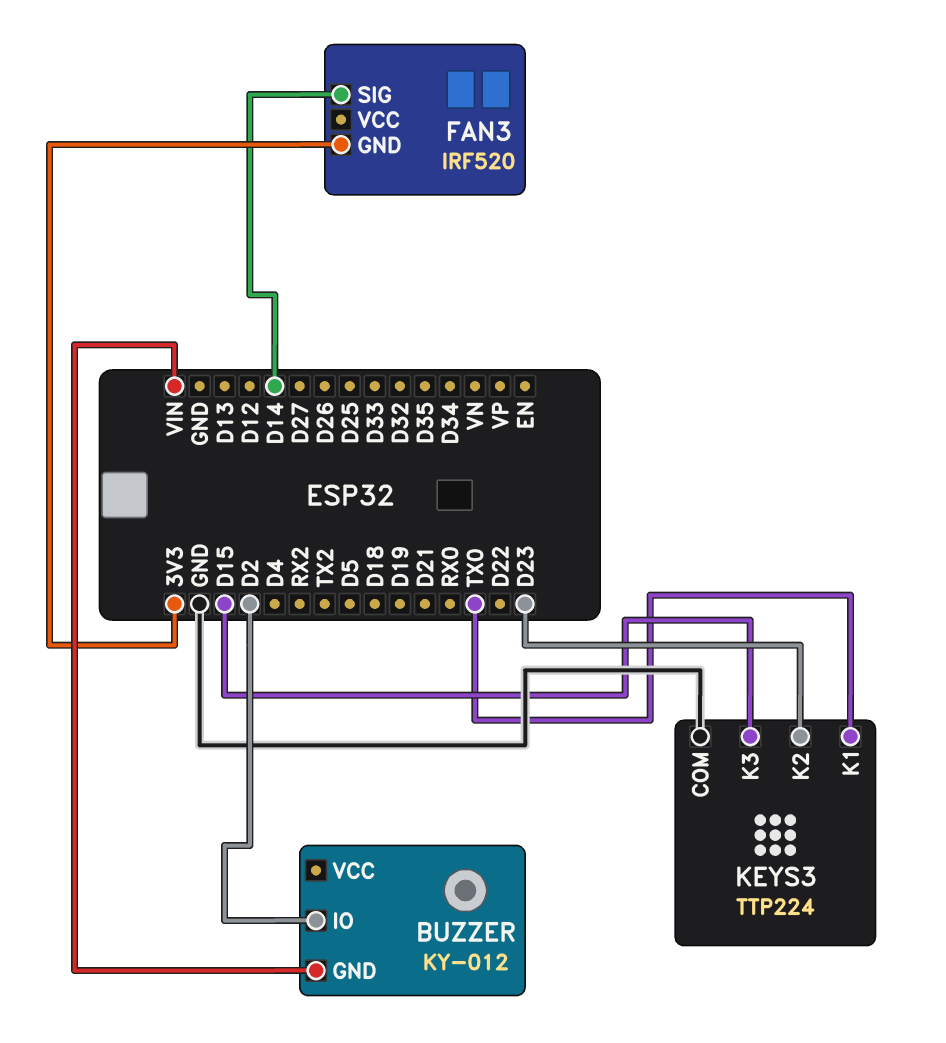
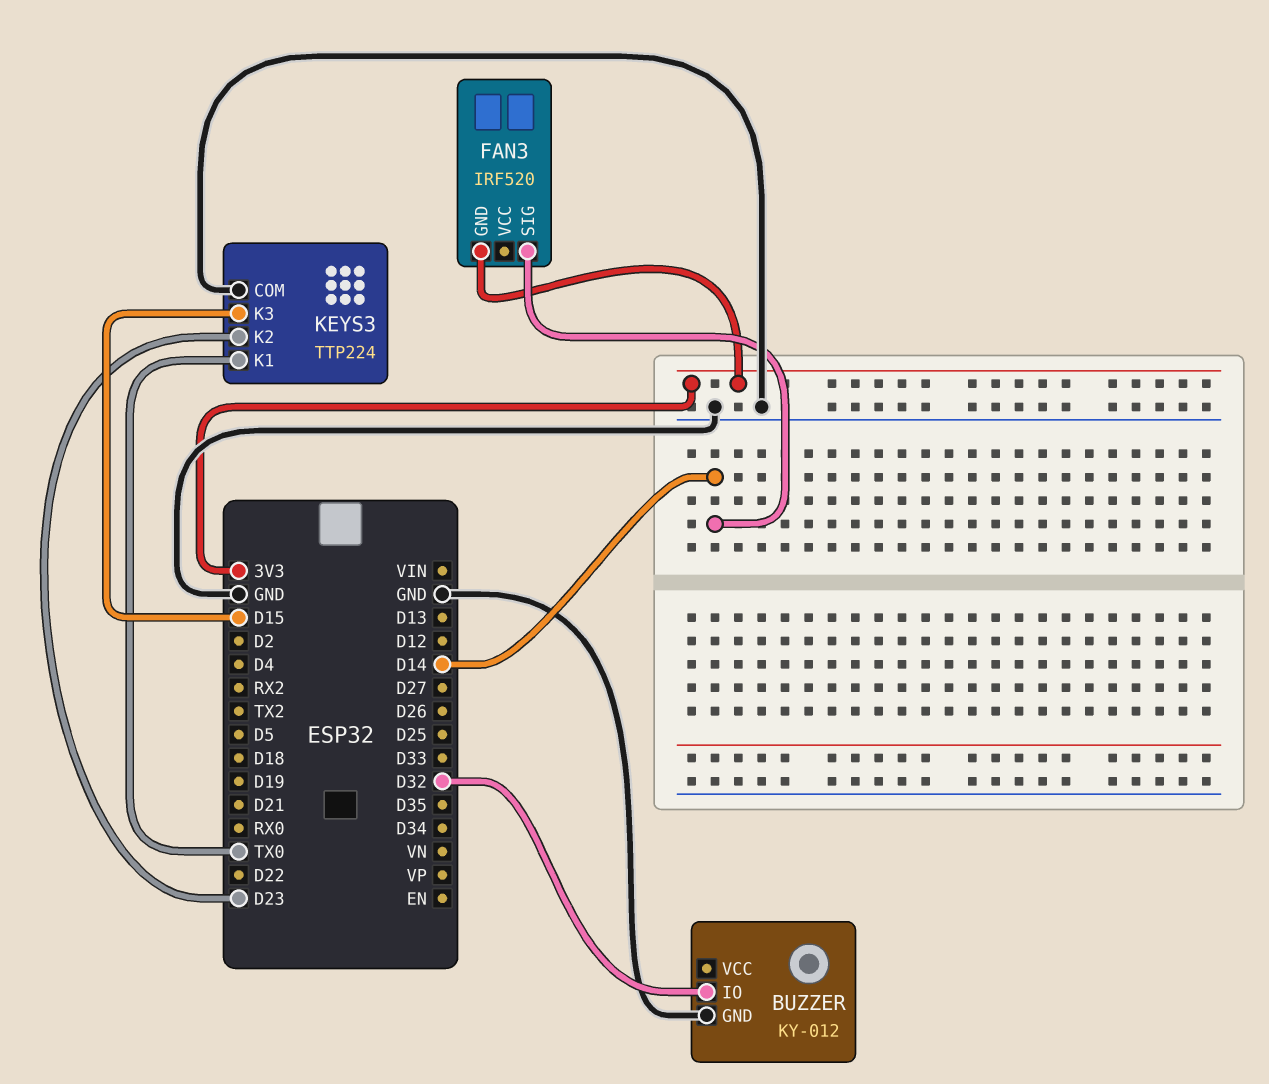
BUZZER pin GND: VIN -> GND
BUZZER pin IO: D2 -> D32

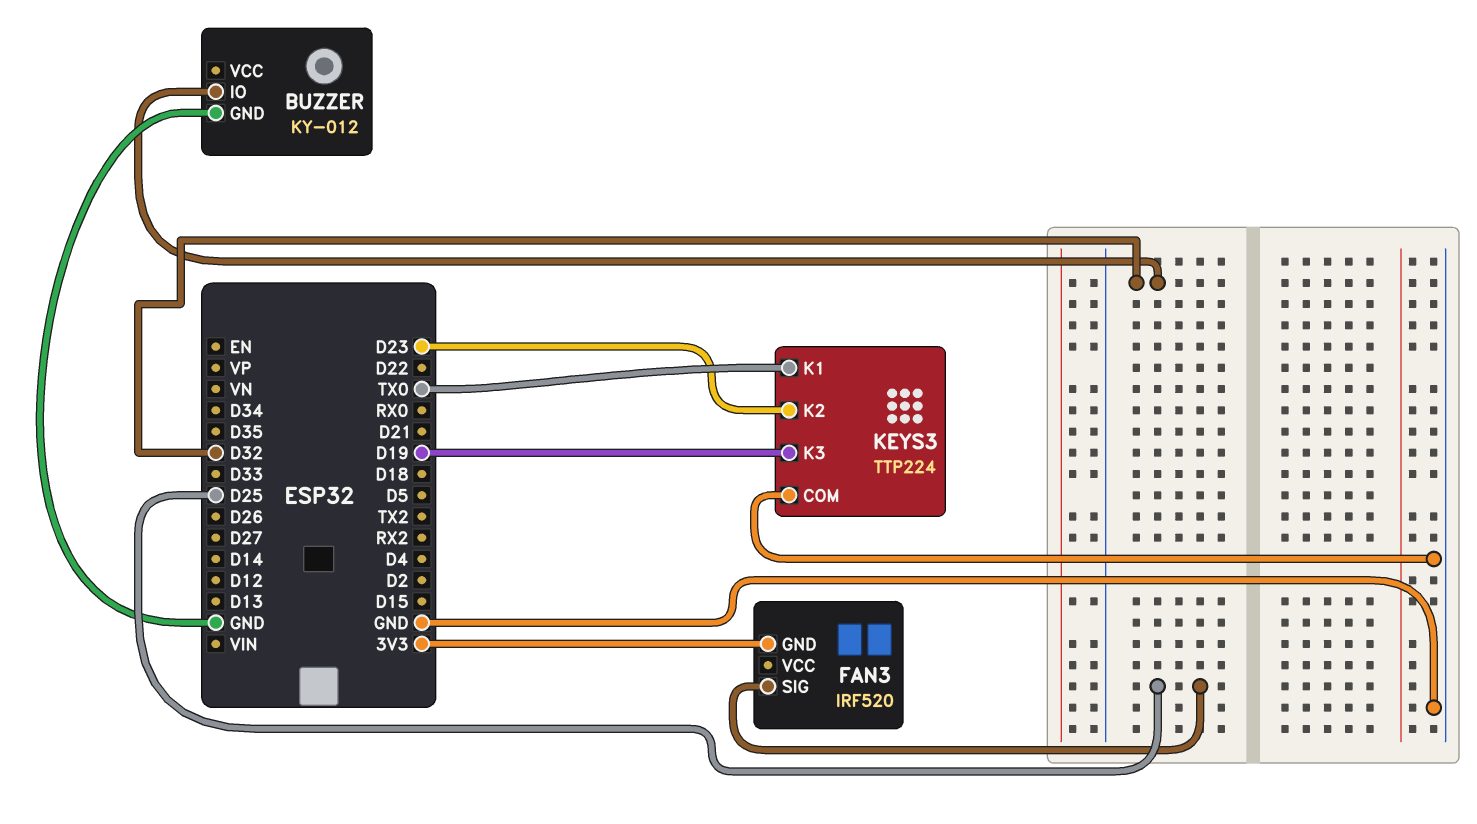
FAN3 pin SIG: D14 -> D25
KEYS3 pin K3: D15 -> D19

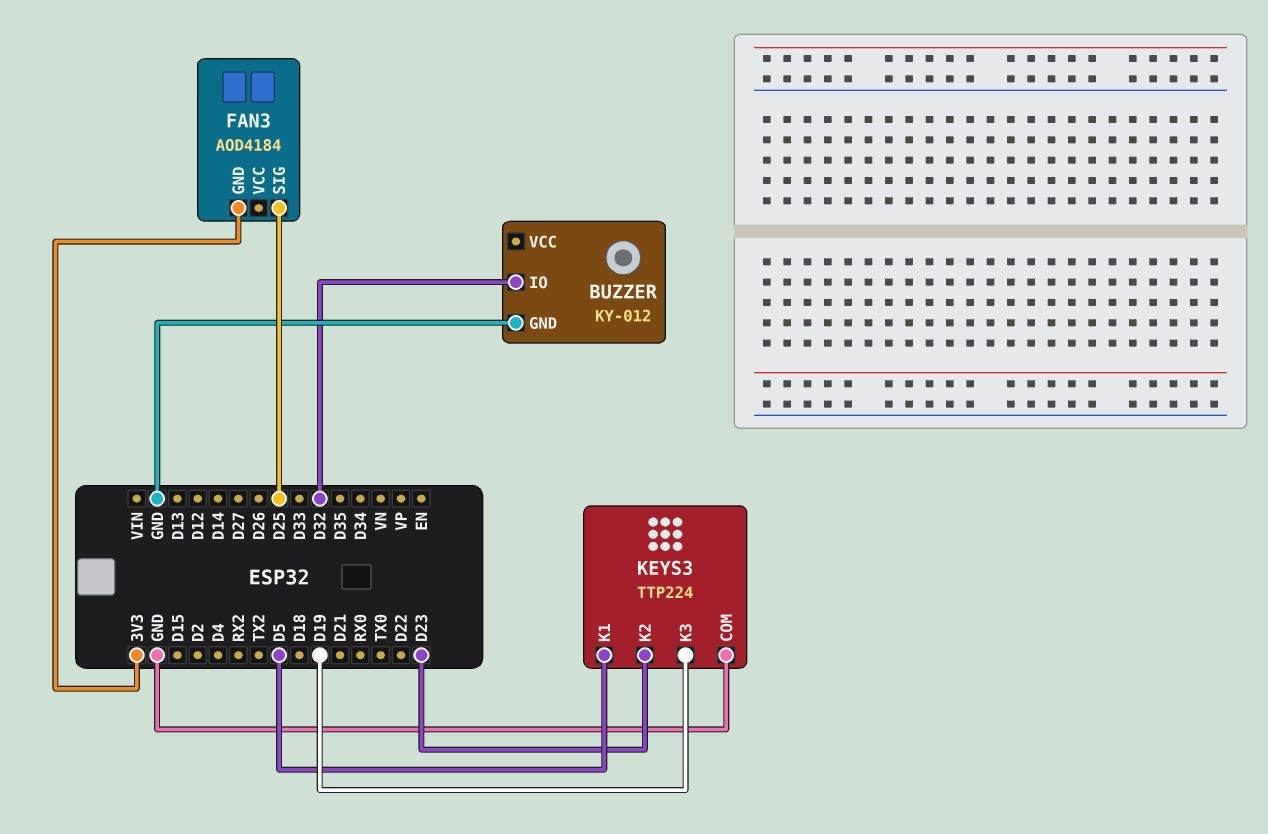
FAN3: IRF520 -> AOD4184
KEYS3 pin K1: TX0 -> D5

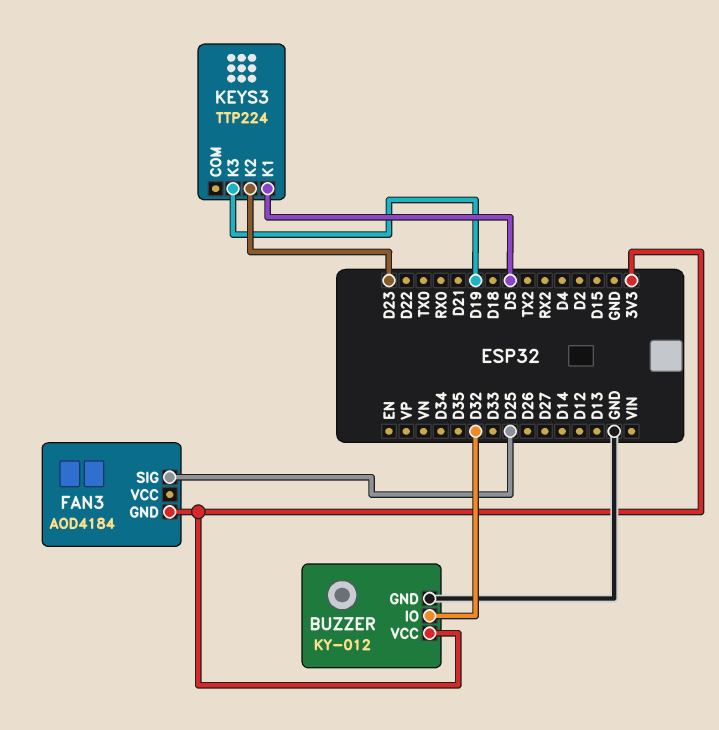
BUZZER pin VCC: none -> 3V3
KEYS3 pin COM: GND -> none

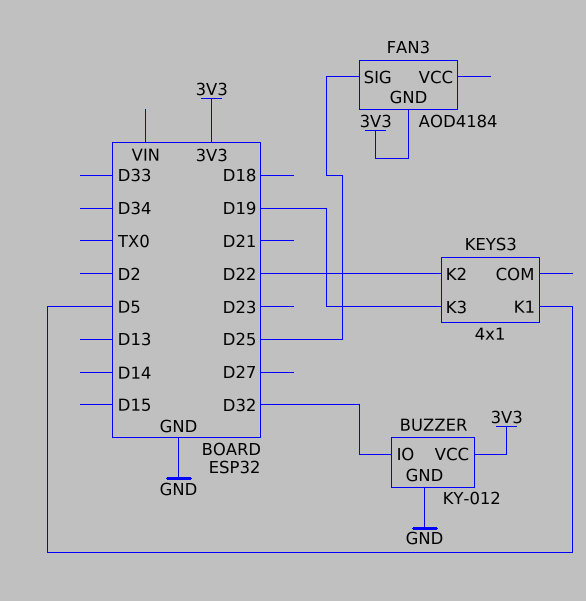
KEYS3: TTP224 -> 4x1
KEYS3 pin K2: D23 -> D22

